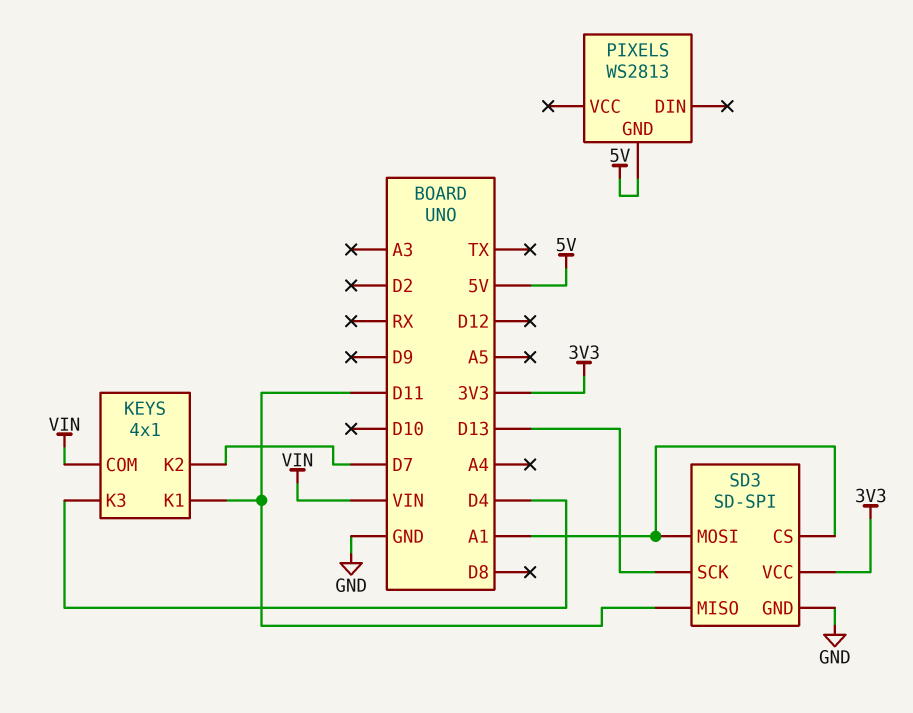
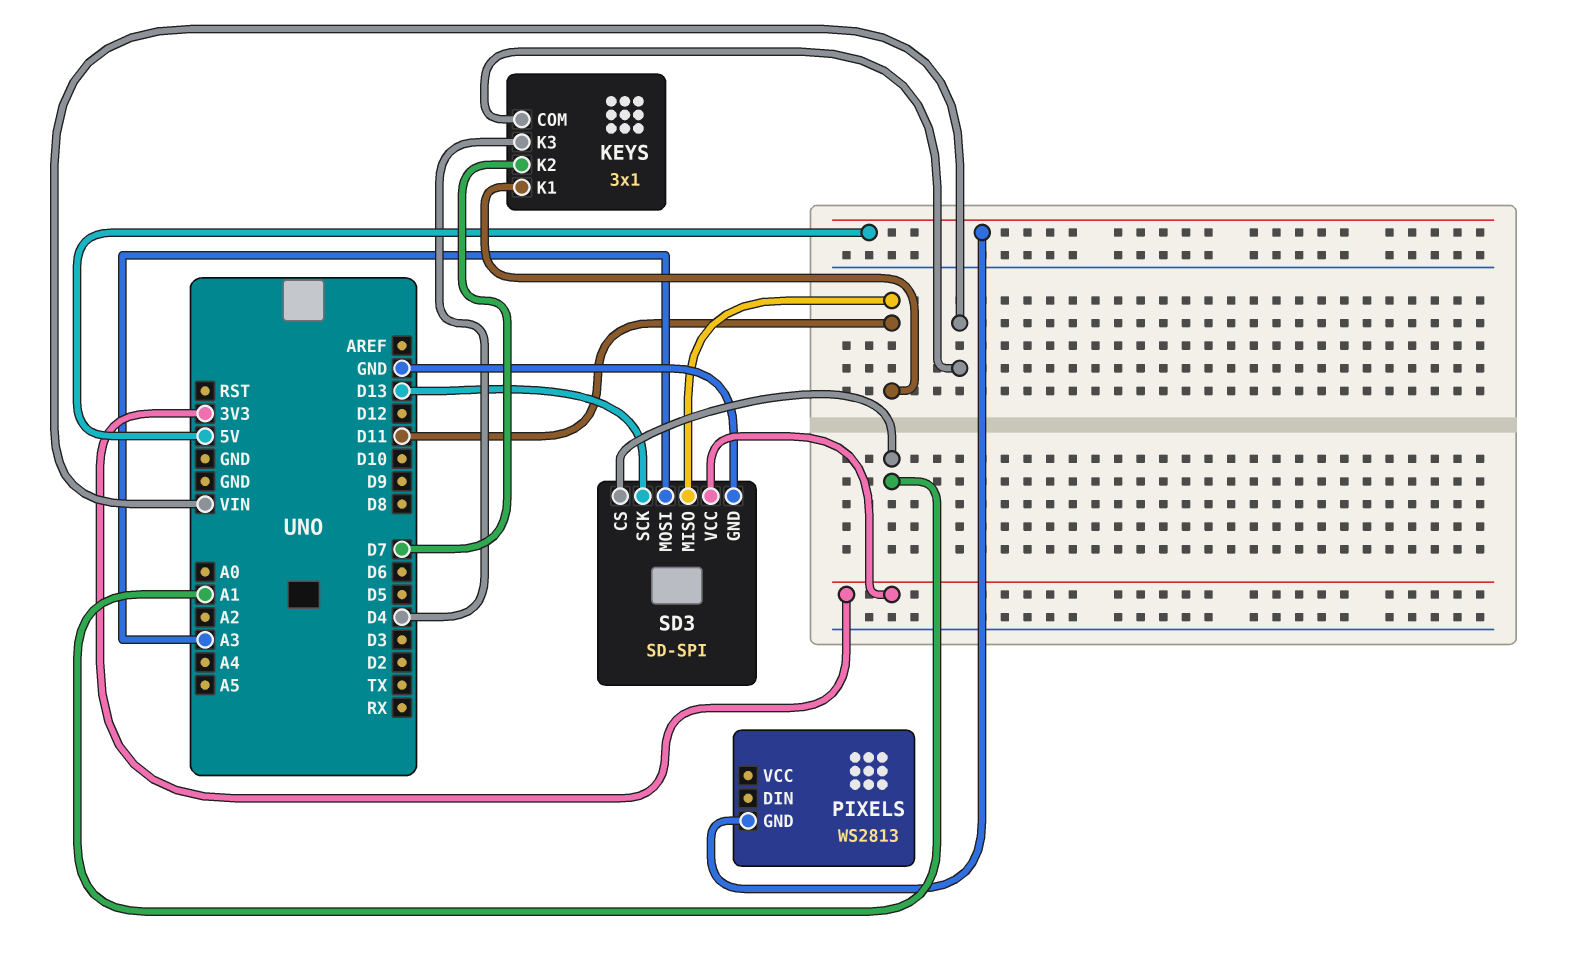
KEYS: 4x1 -> 3x1
SD3 pin MOSI: A1 -> A3

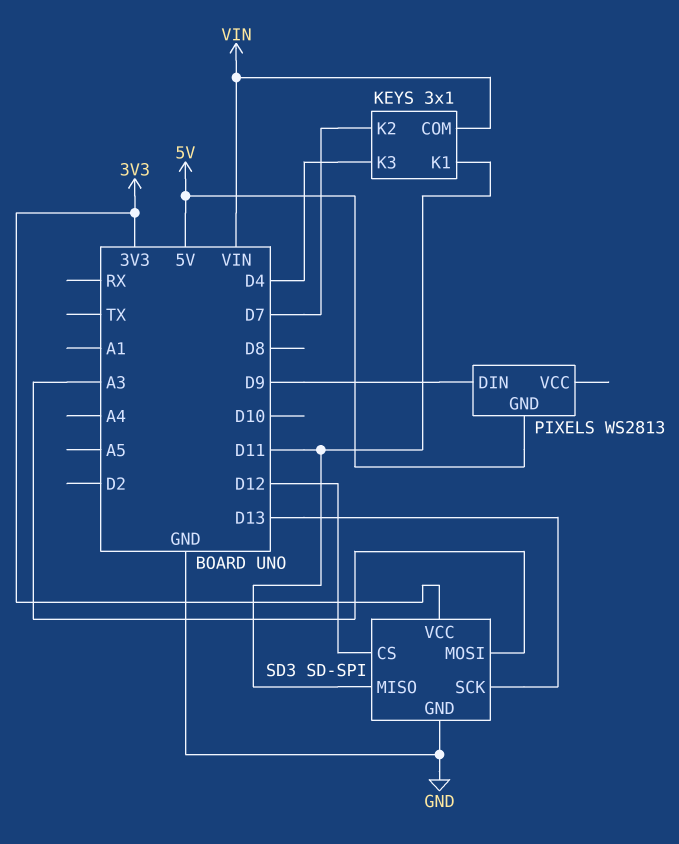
PIXELS pin DIN: none -> D9
SD3 pin CS: A1 -> D12

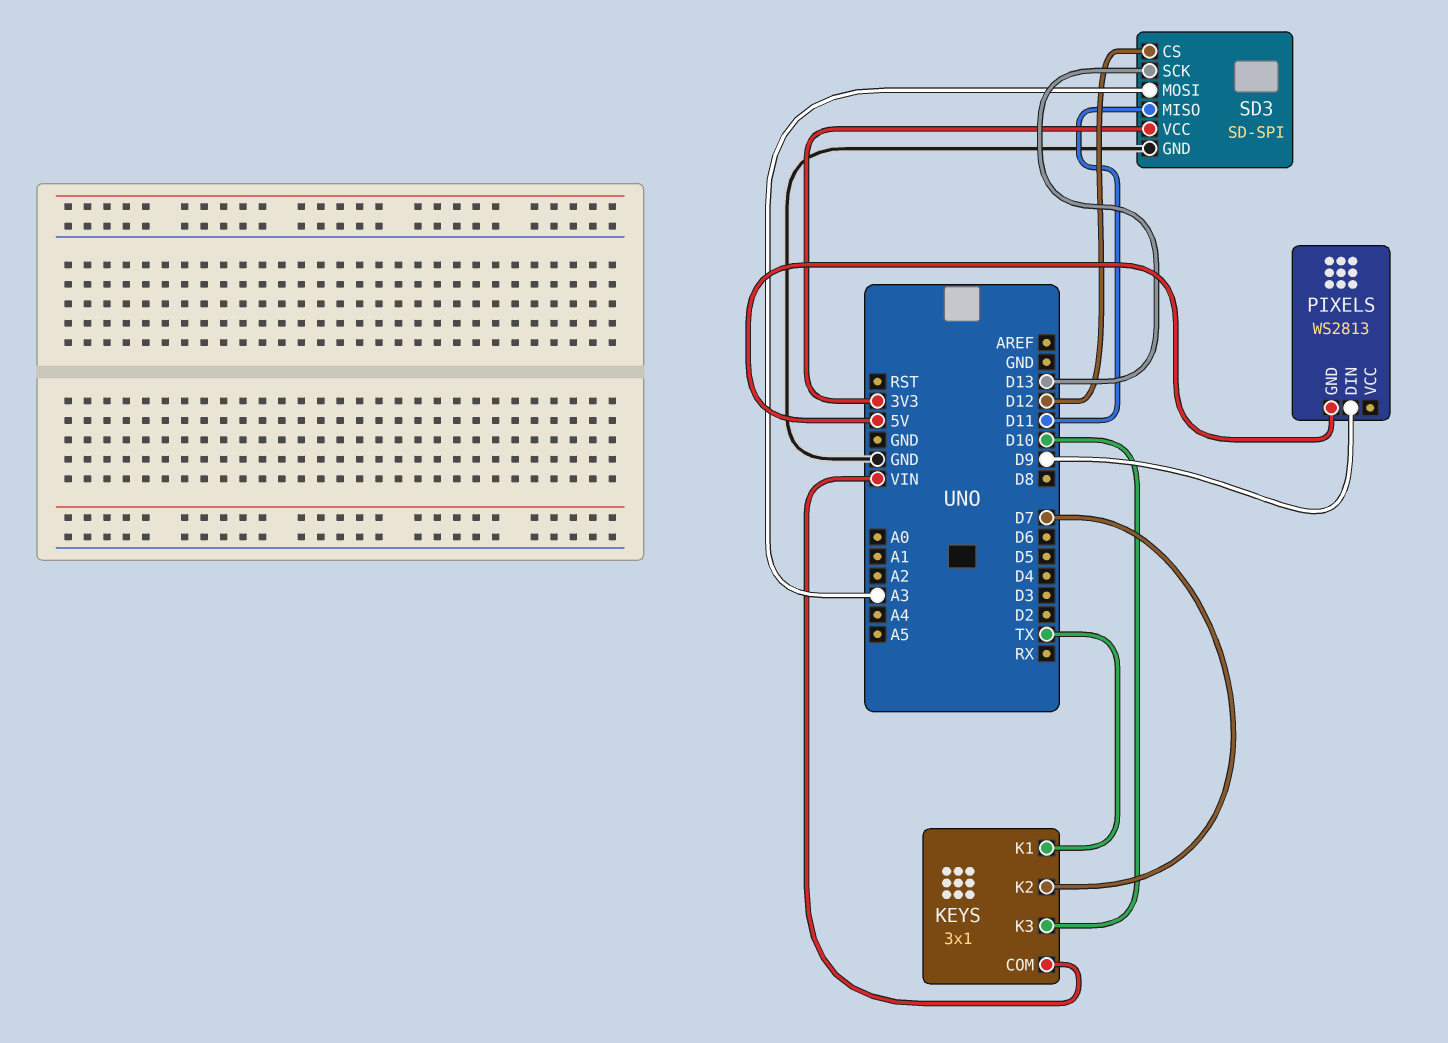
KEYS pin K1: D11 -> TX
KEYS pin K3: D4 -> D10

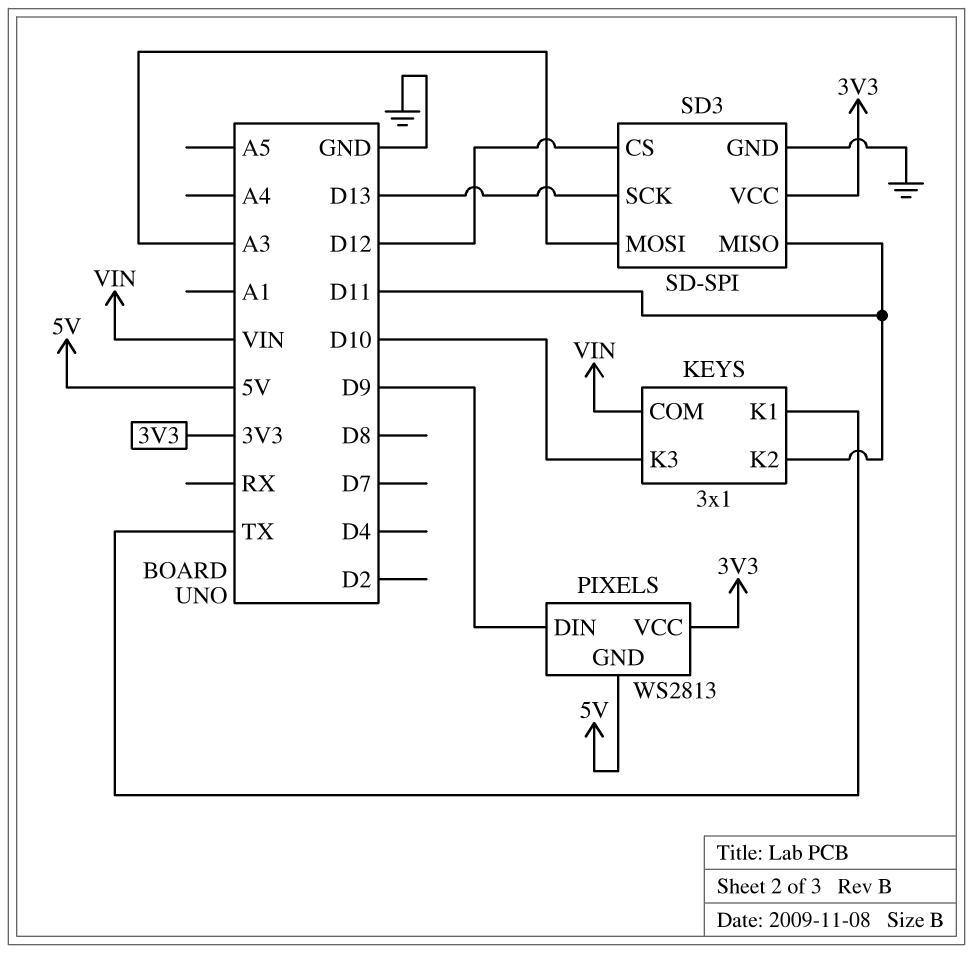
KEYS pin K2: D7 -> D11
PIXELS pin VCC: none -> 3V3

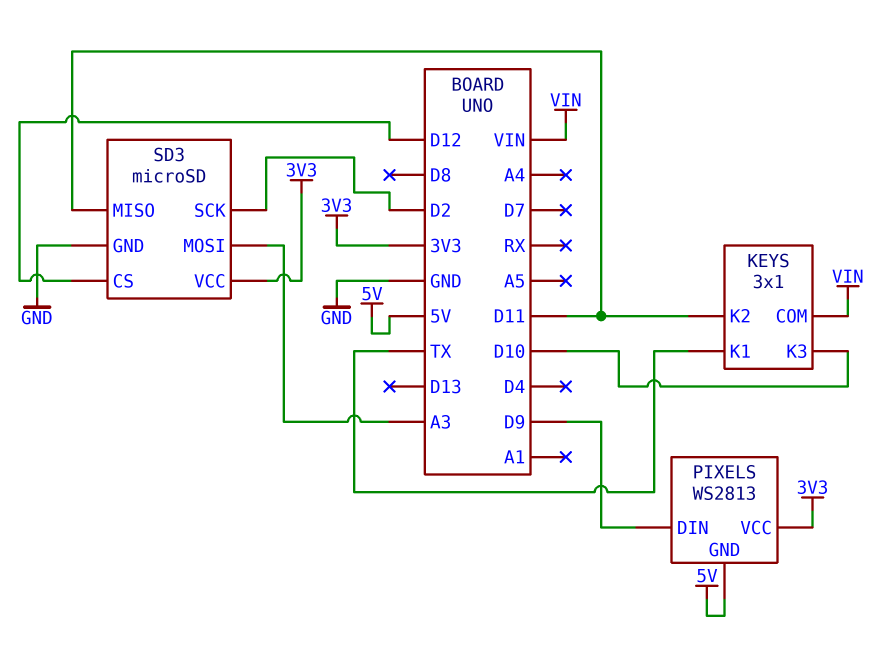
SD3: SD-SPI -> microSD
SD3 pin SCK: D13 -> D2

